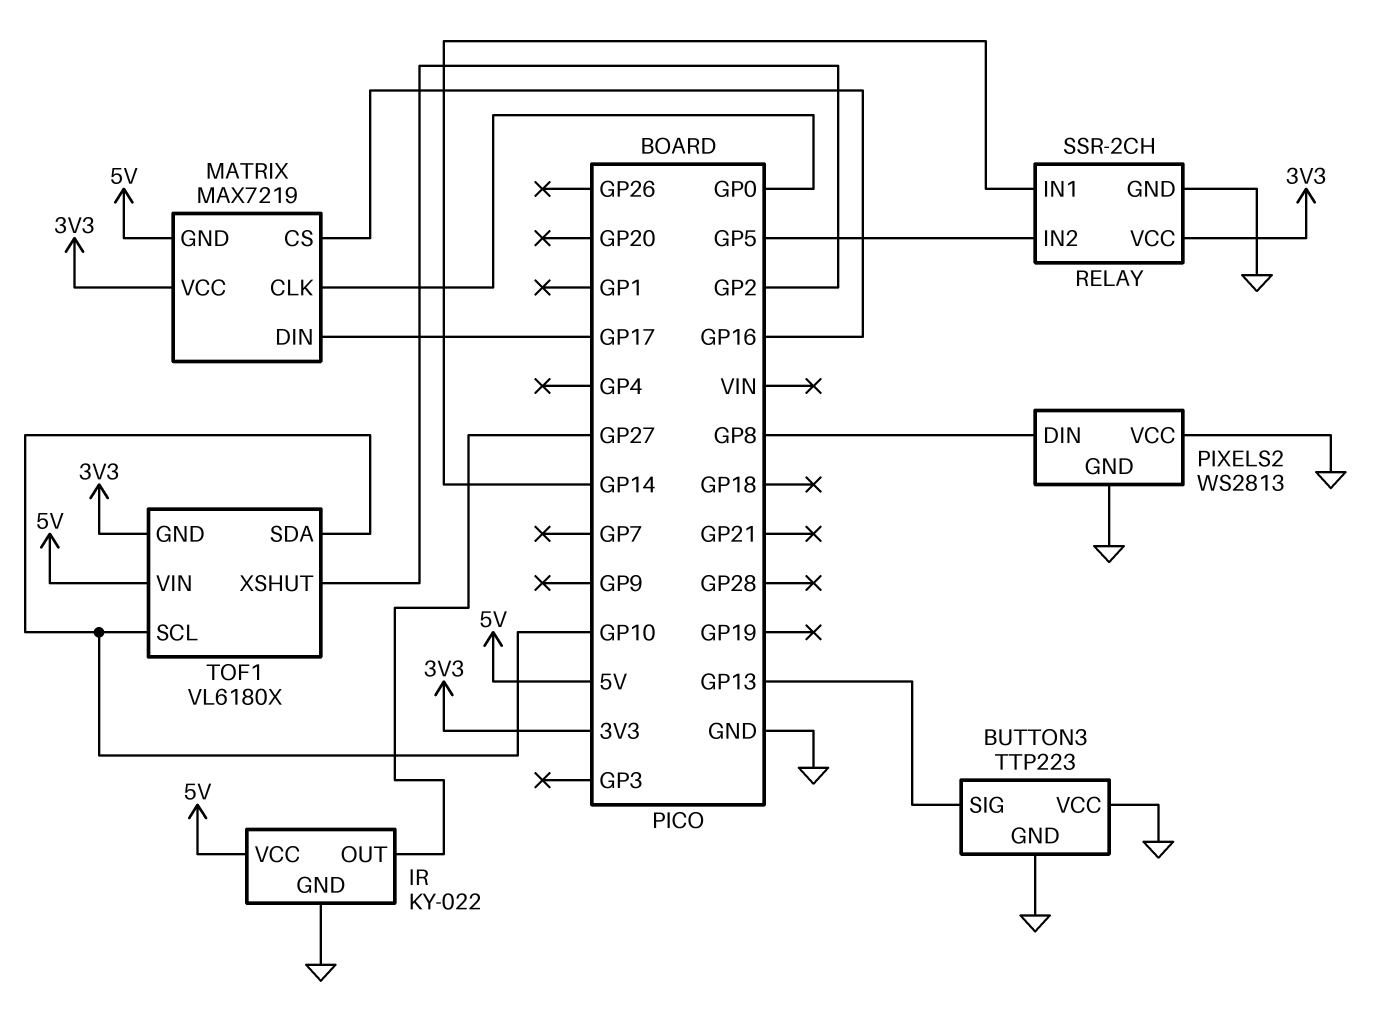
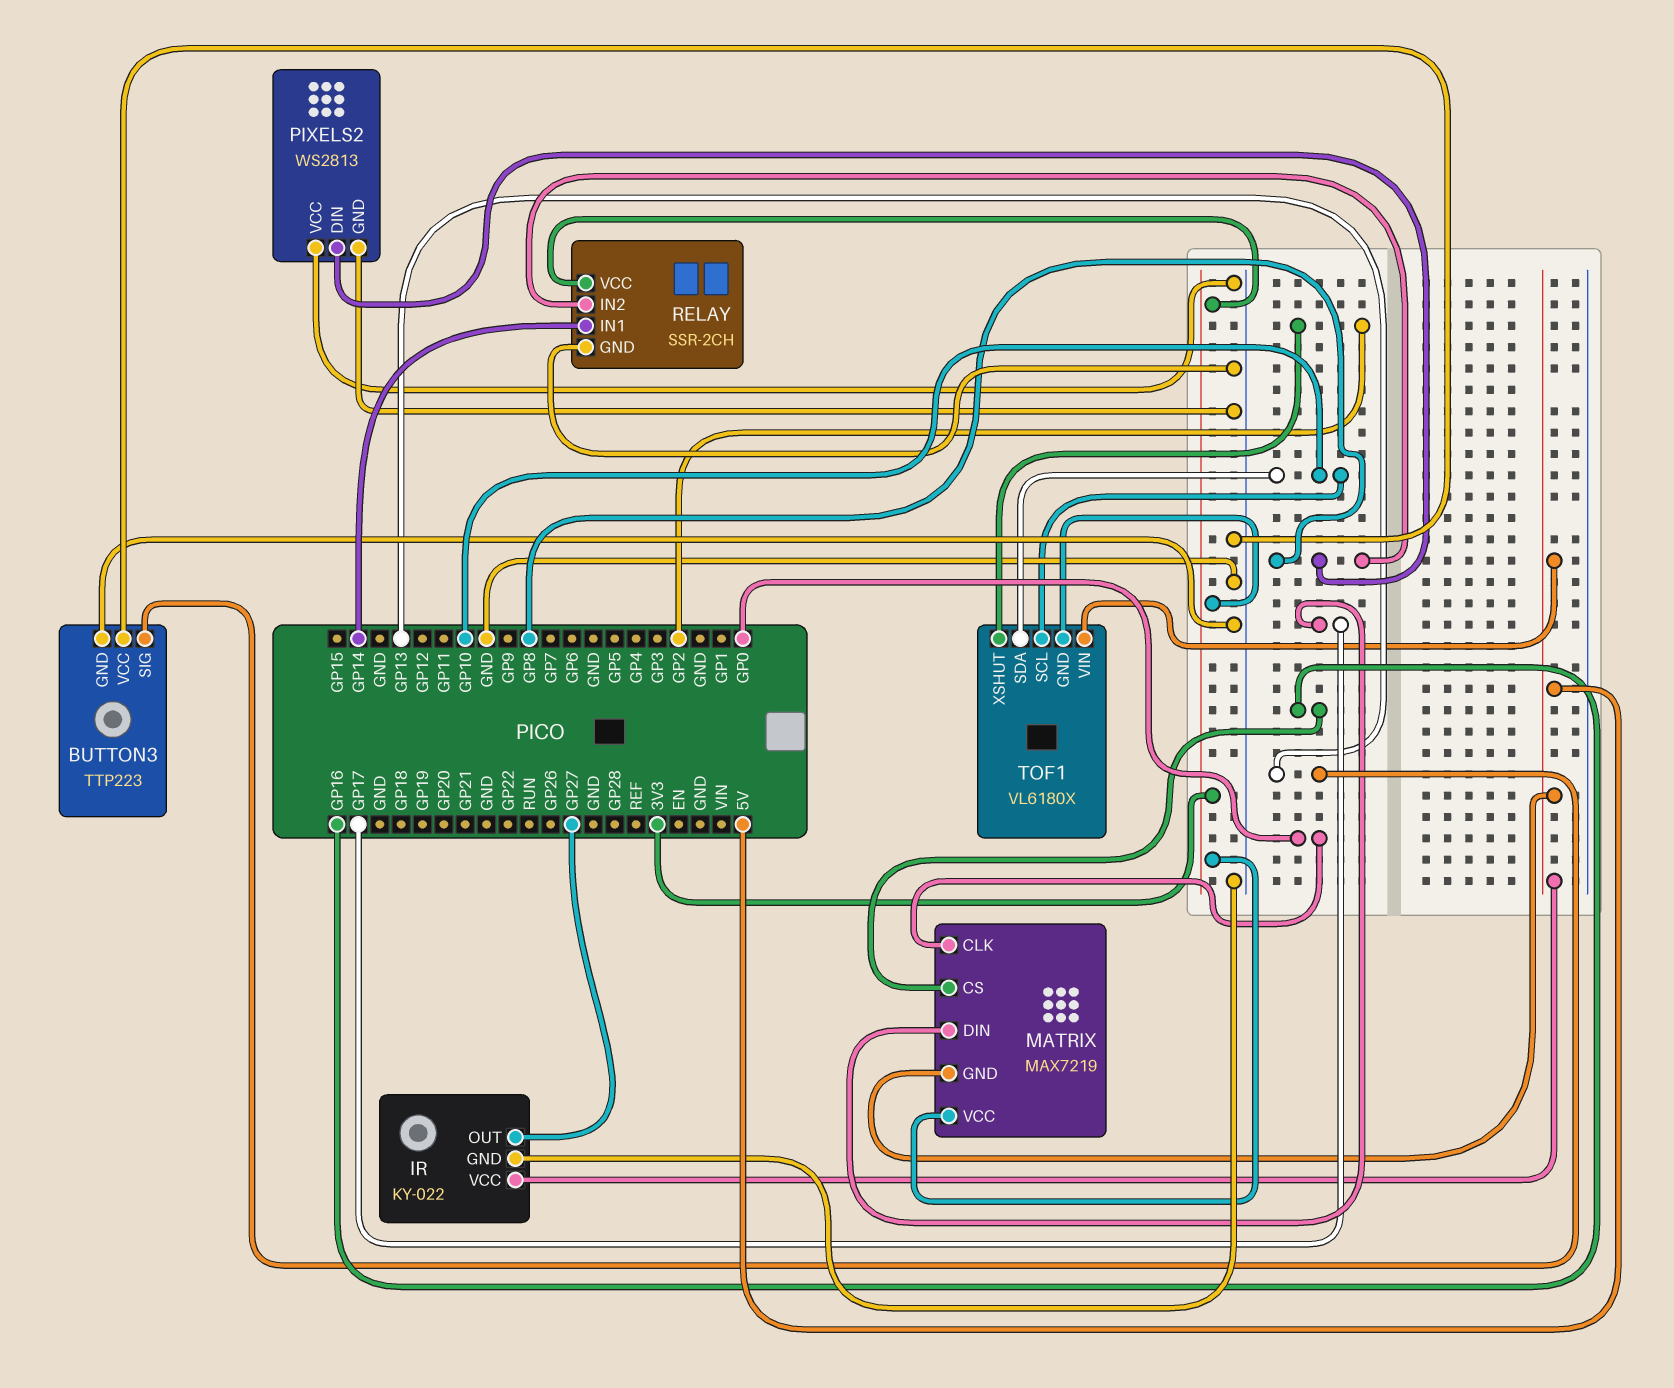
RELAY pin IN2: GP5 -> GP8

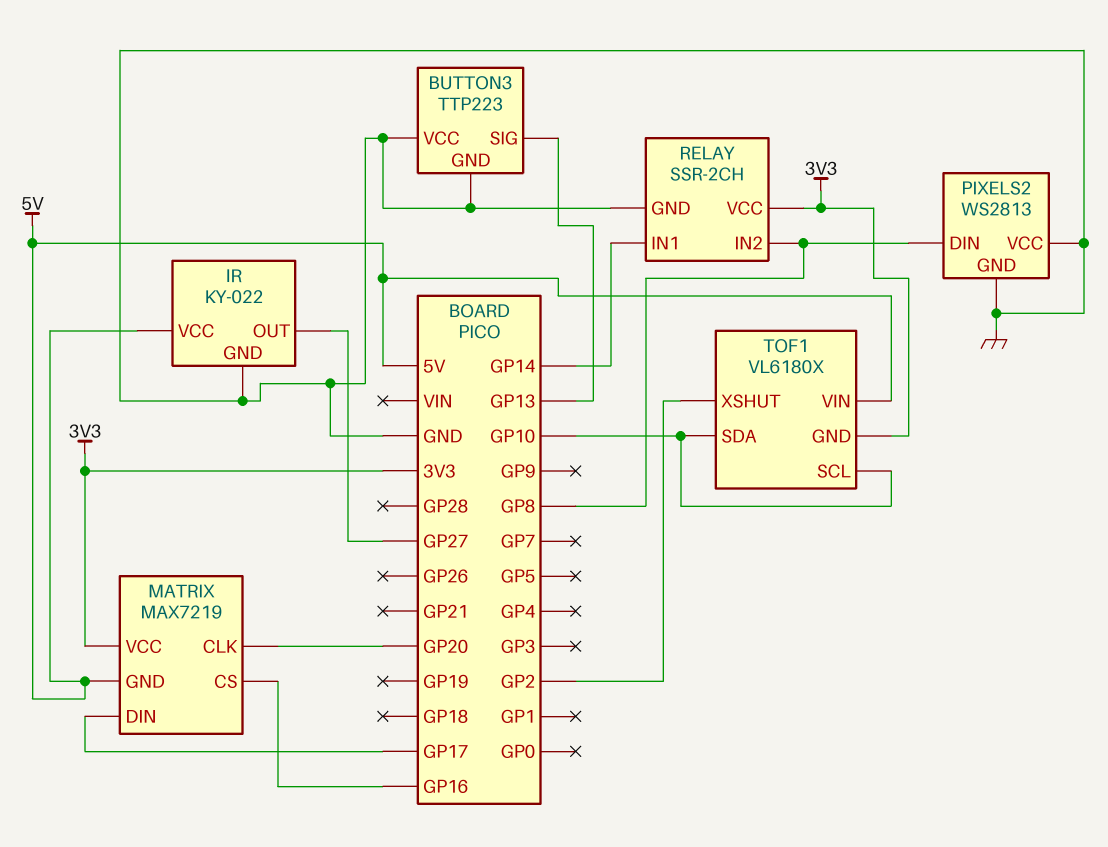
MATRIX pin CLK: GP0 -> GP20

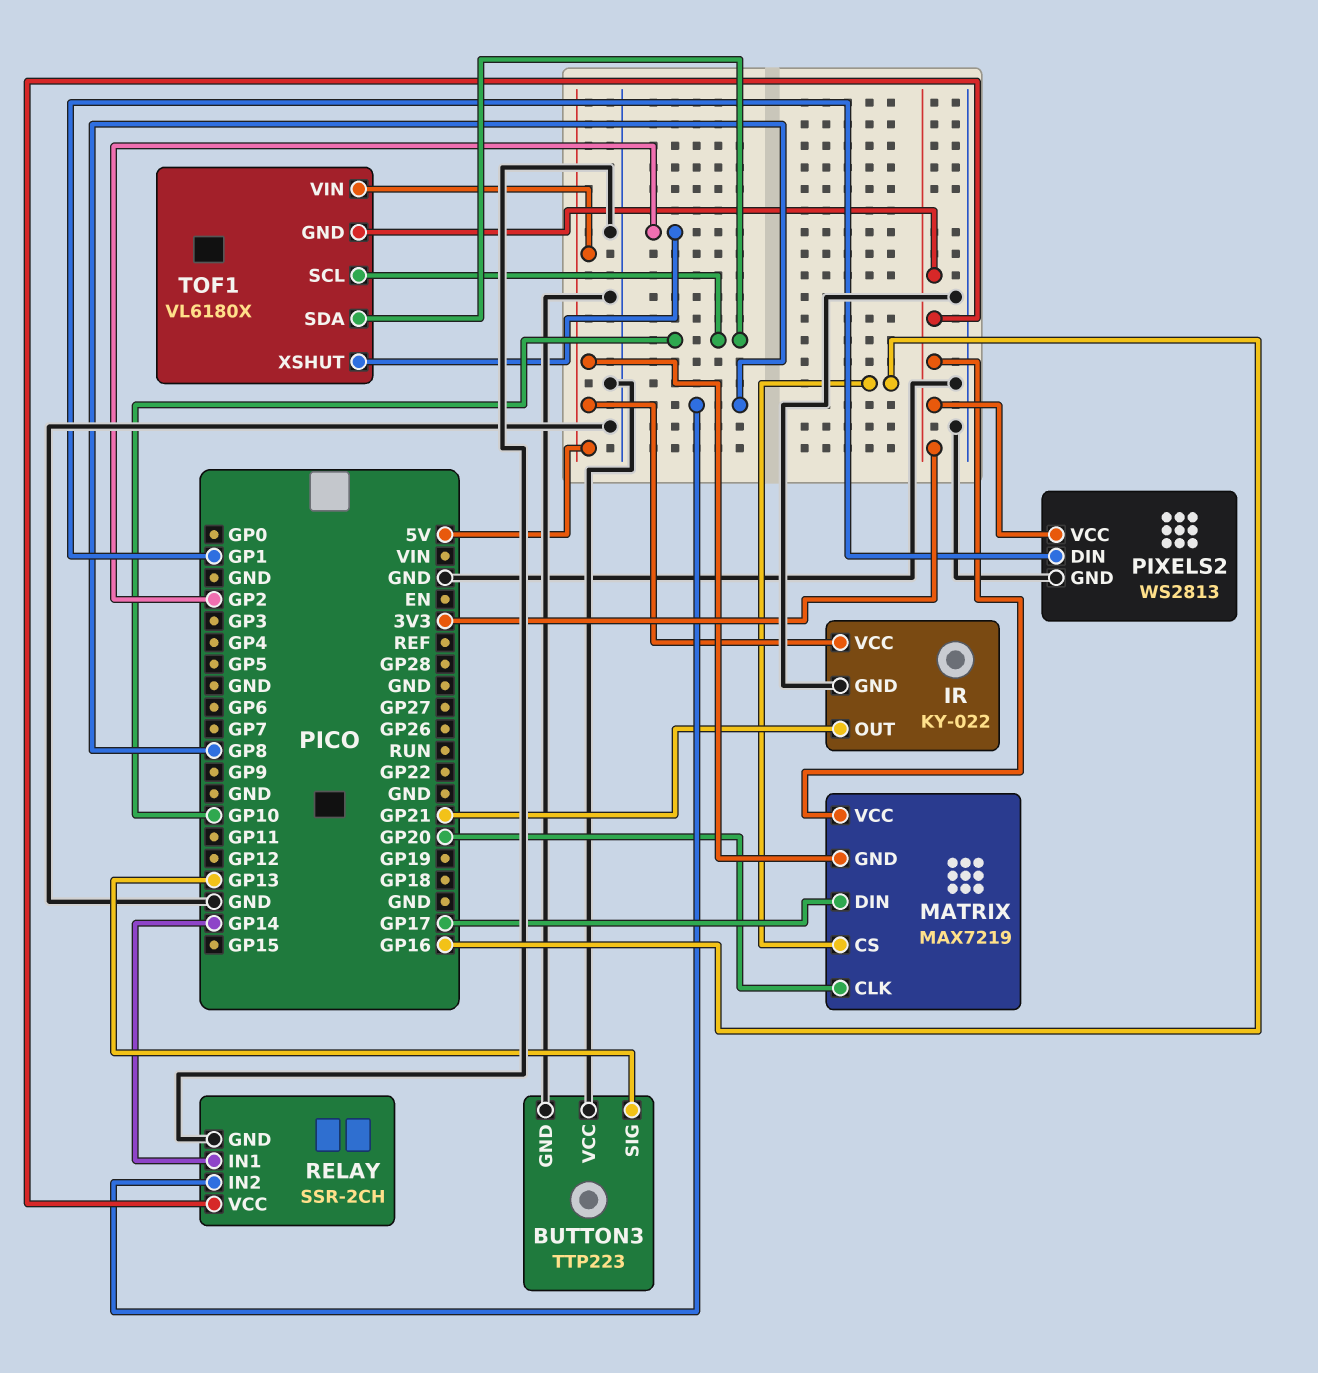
IR pin OUT: GP27 -> GP21
PIXELS2 pin DIN: GP8 -> GP1
PIXELS2 pin VCC: GND -> 3V3

